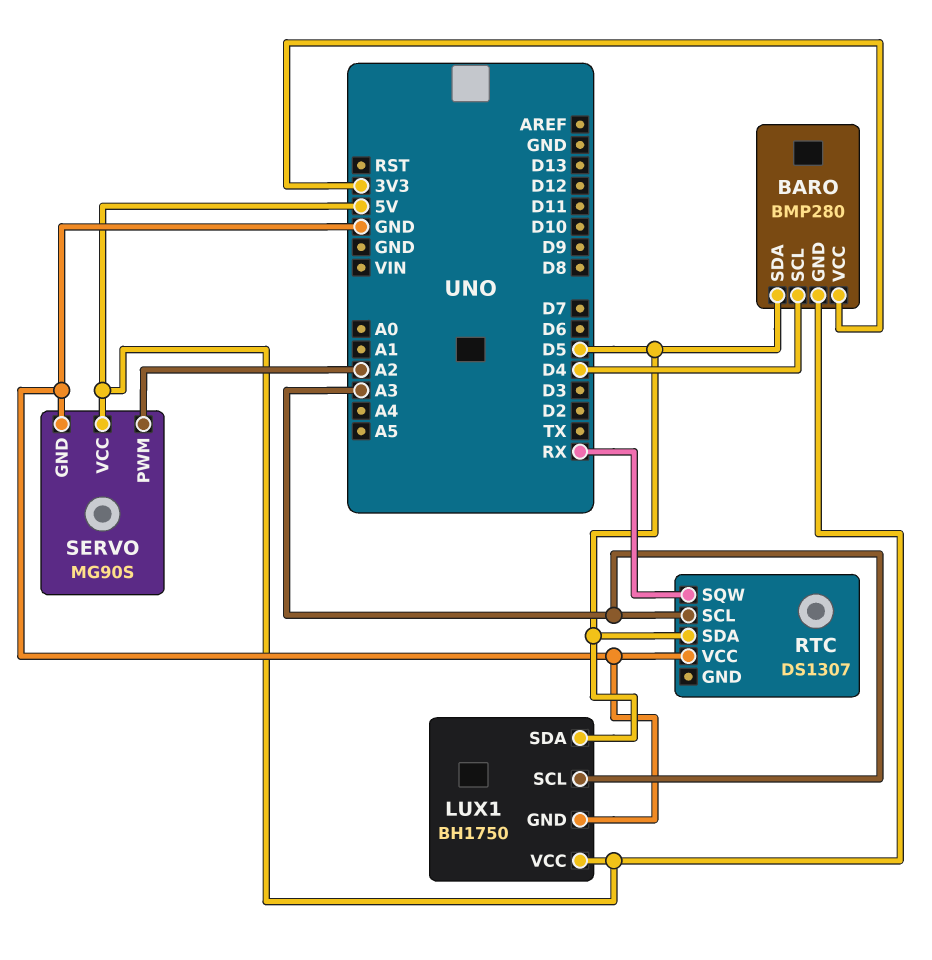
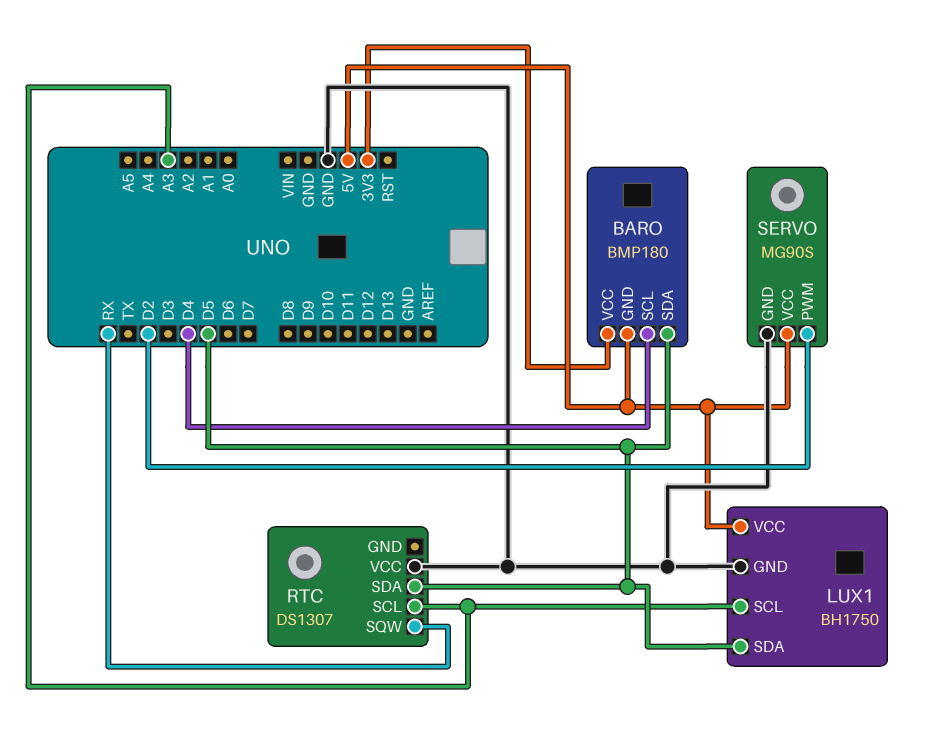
BARO: BMP280 -> BMP180
SERVO pin PWM: A2 -> D2

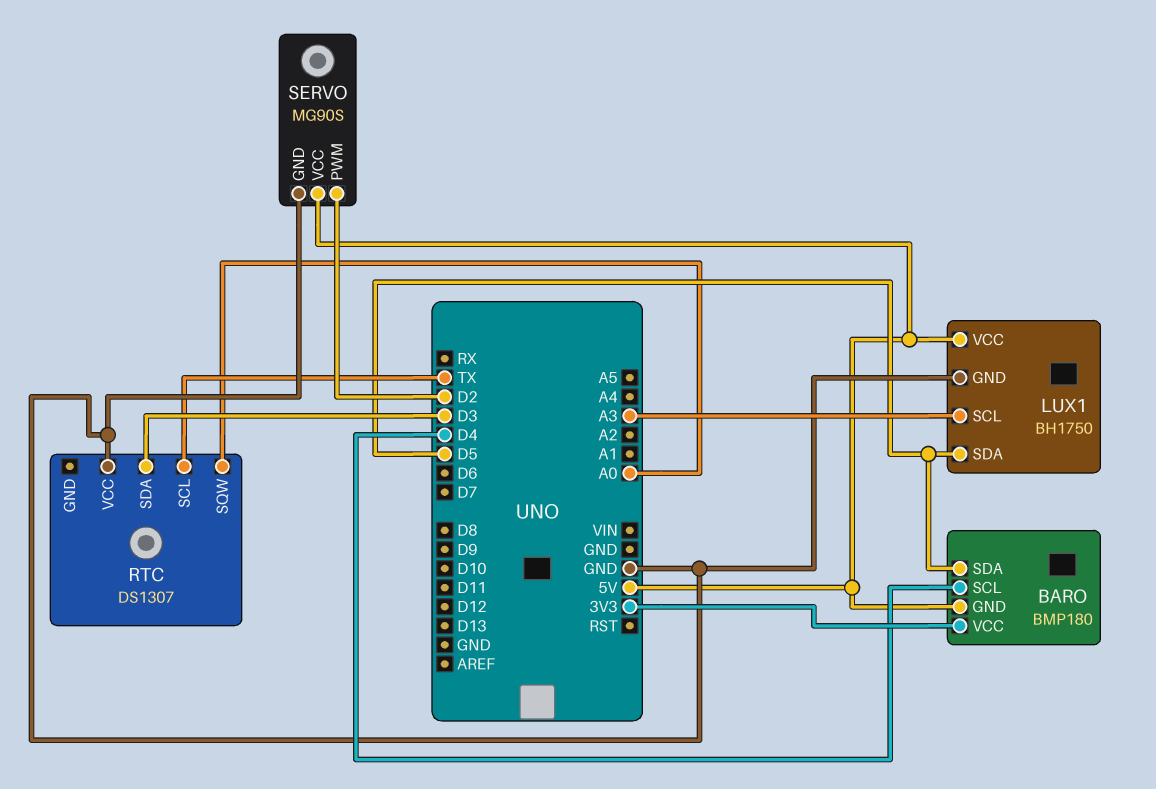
RTC pin SCL: A3 -> TX
RTC pin SDA: D5 -> D3
RTC pin SQW: RX -> A0

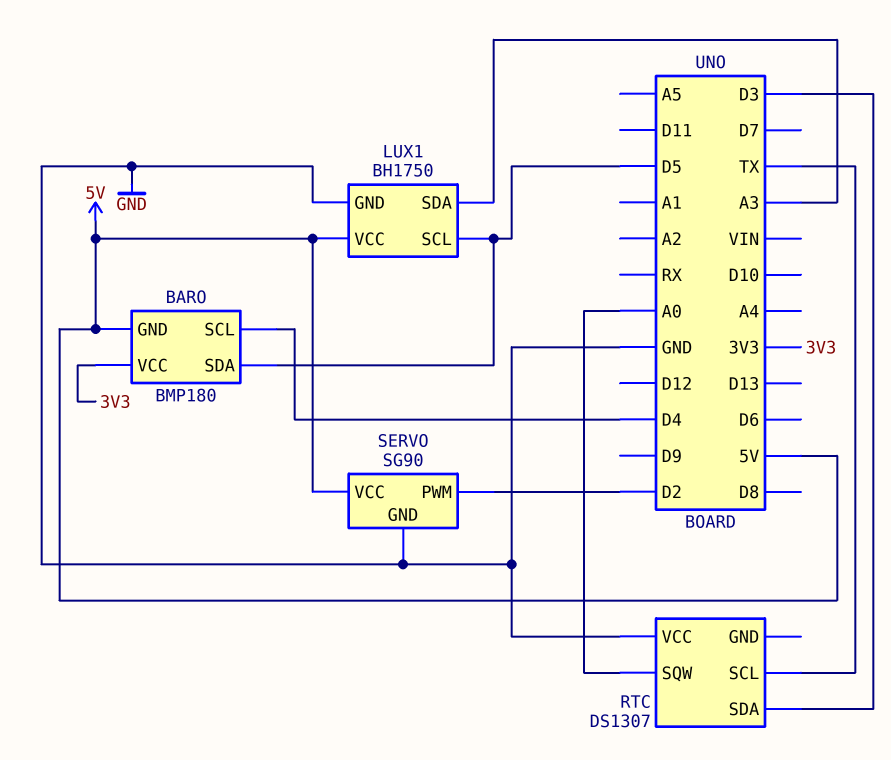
LUX1 pin SCL: A3 -> D5
LUX1 pin SDA: D5 -> A3
SERVO: MG90S -> SG90

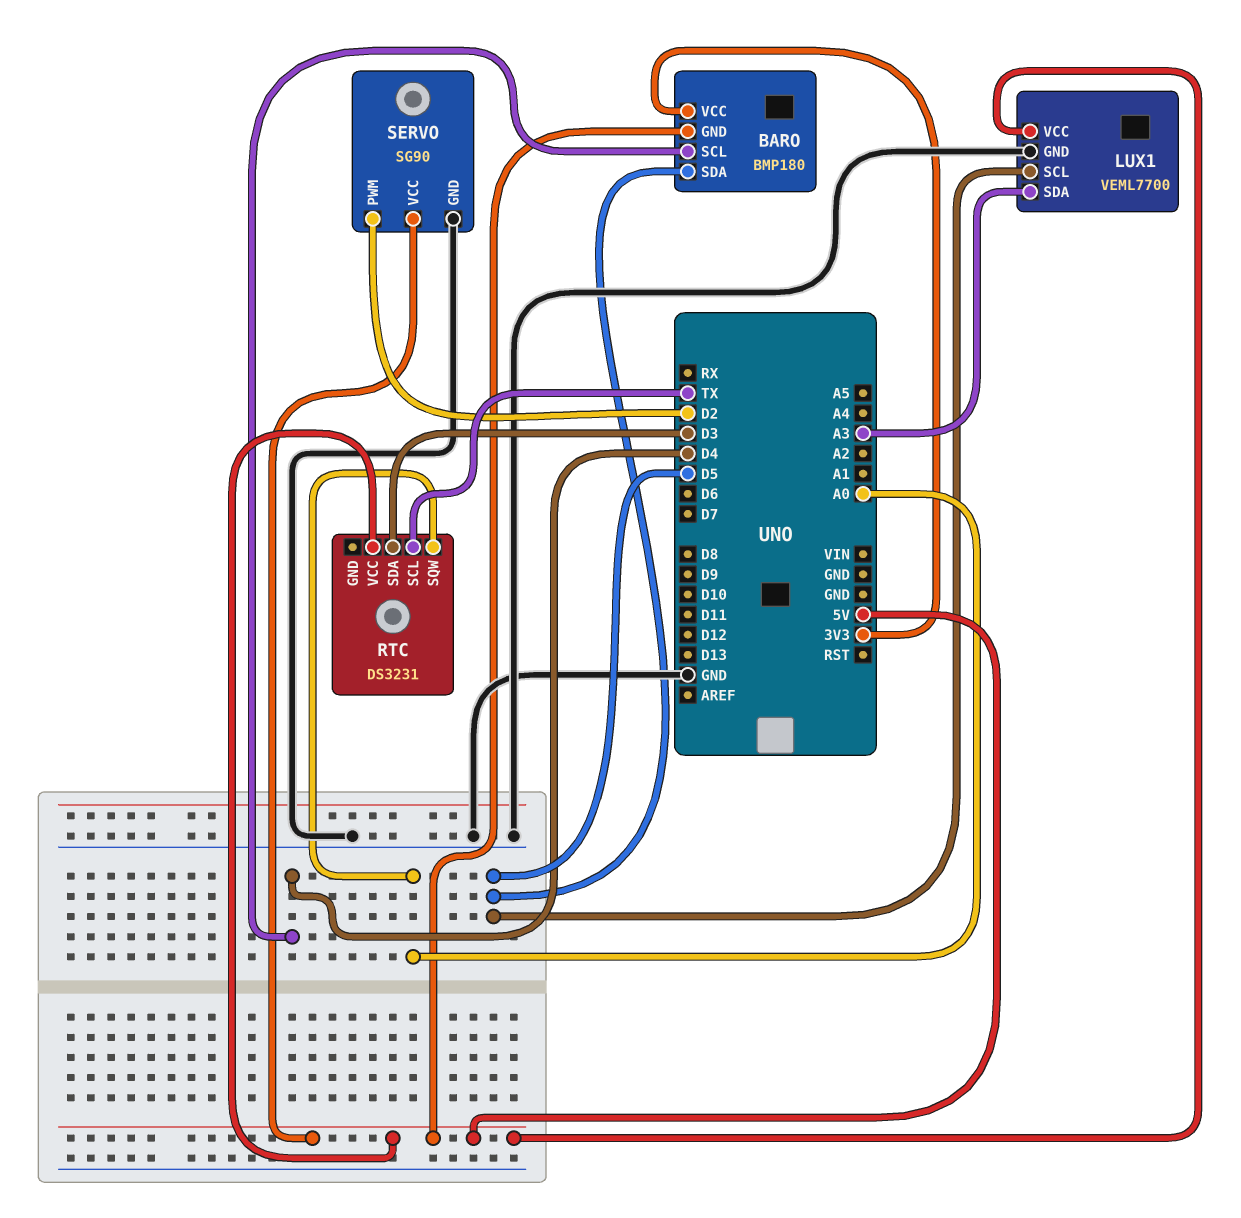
LUX1: BH1750 -> VEML7700
RTC: DS1307 -> DS3231
RTC pin VCC: GND -> 5V

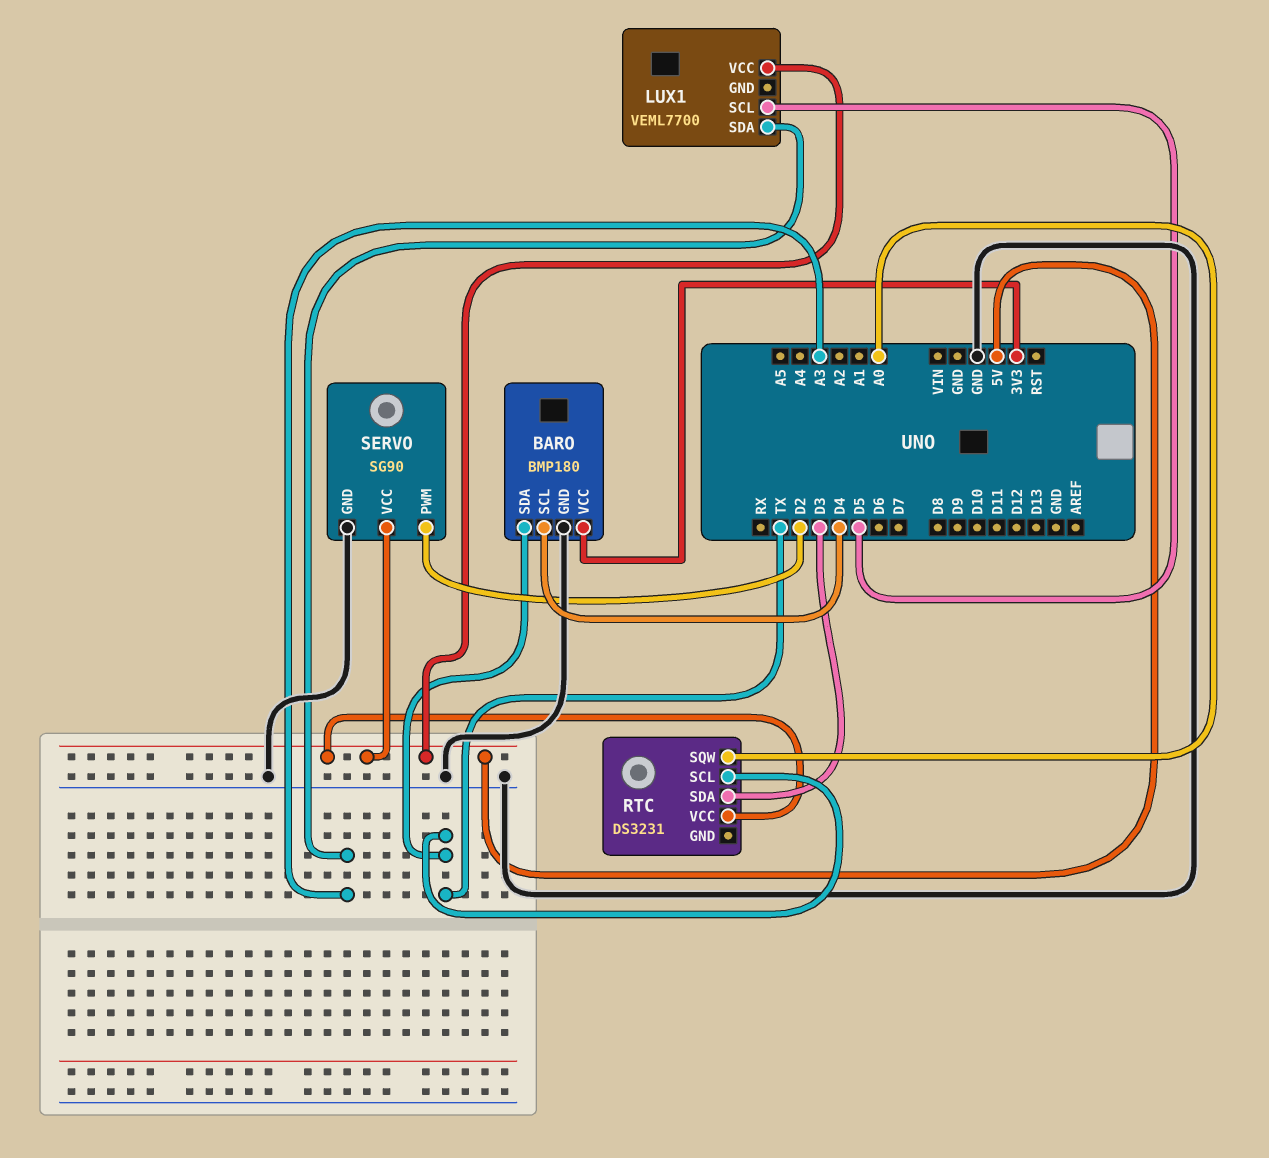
BARO pin GND: 5V -> GND
BARO pin SDA: D5 -> TX
LUX1 pin GND: GND -> none

